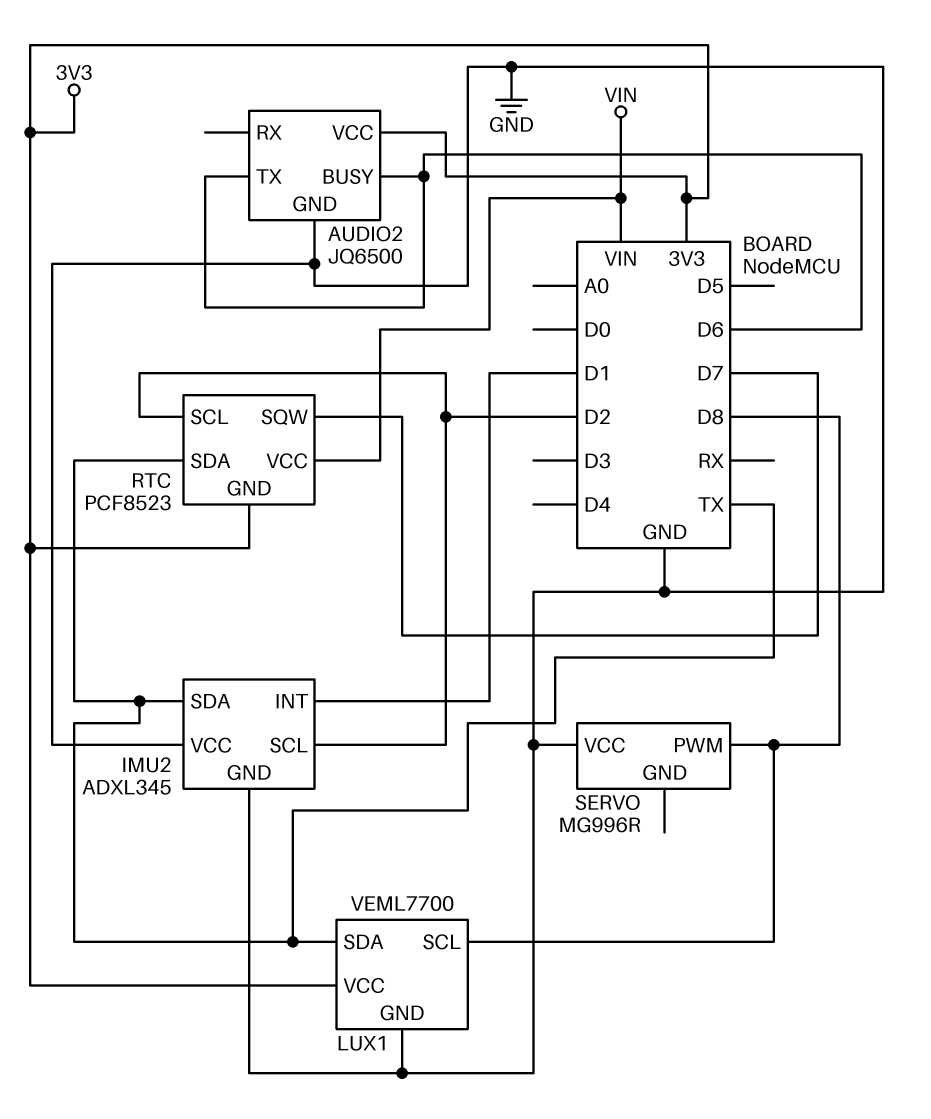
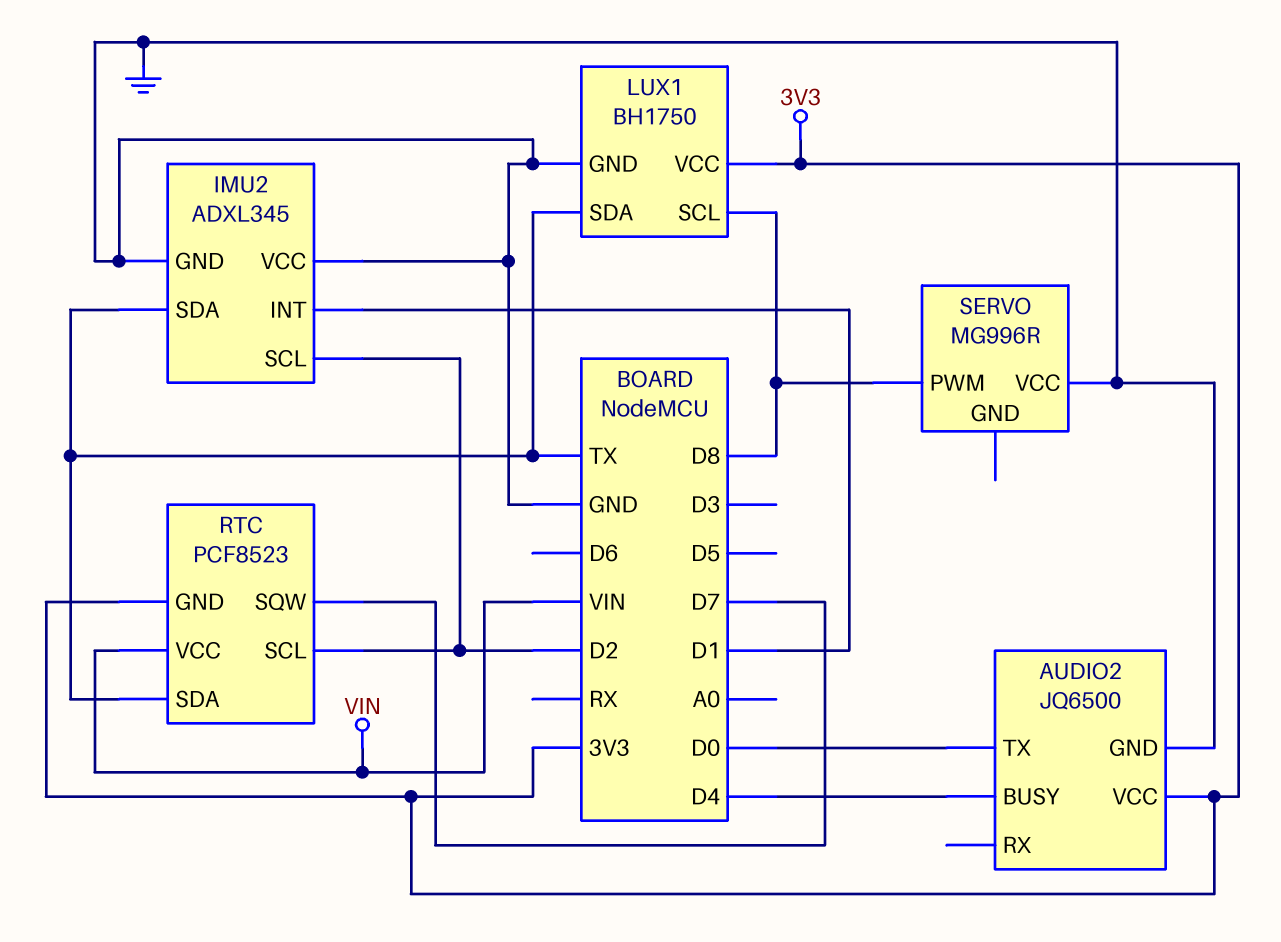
AUDIO2 pin BUSY: D6 -> D4
AUDIO2 pin TX: D6 -> D0
LUX1: VEML7700 -> BH1750

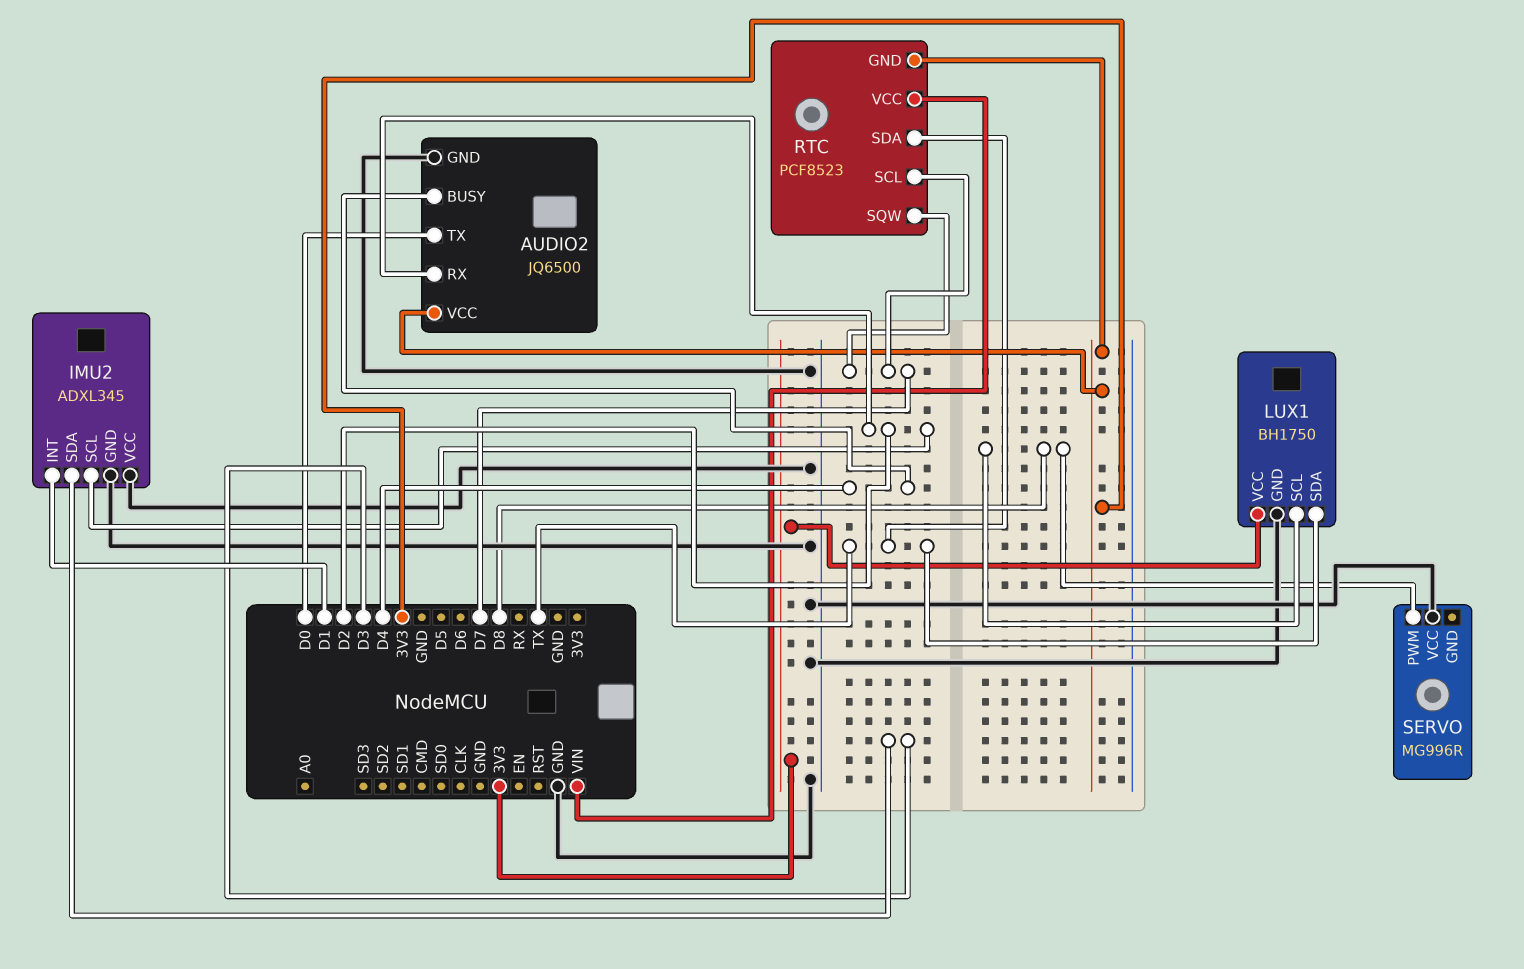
AUDIO2 pin RX: none -> D2
IMU2 pin SDA: TX -> D3
RTC pin SCL: D2 -> D7

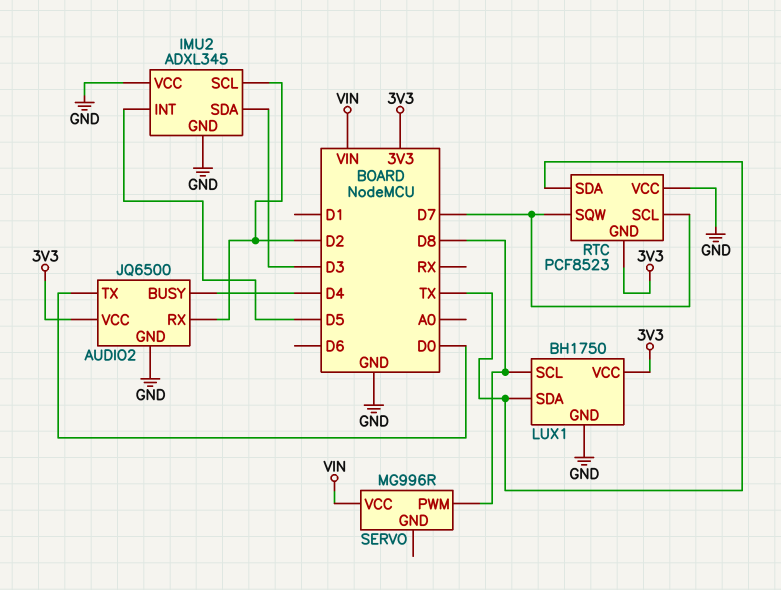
IMU2 pin INT: D1 -> D5
RTC pin VCC: VIN -> GND
SERVO pin VCC: GND -> VIN

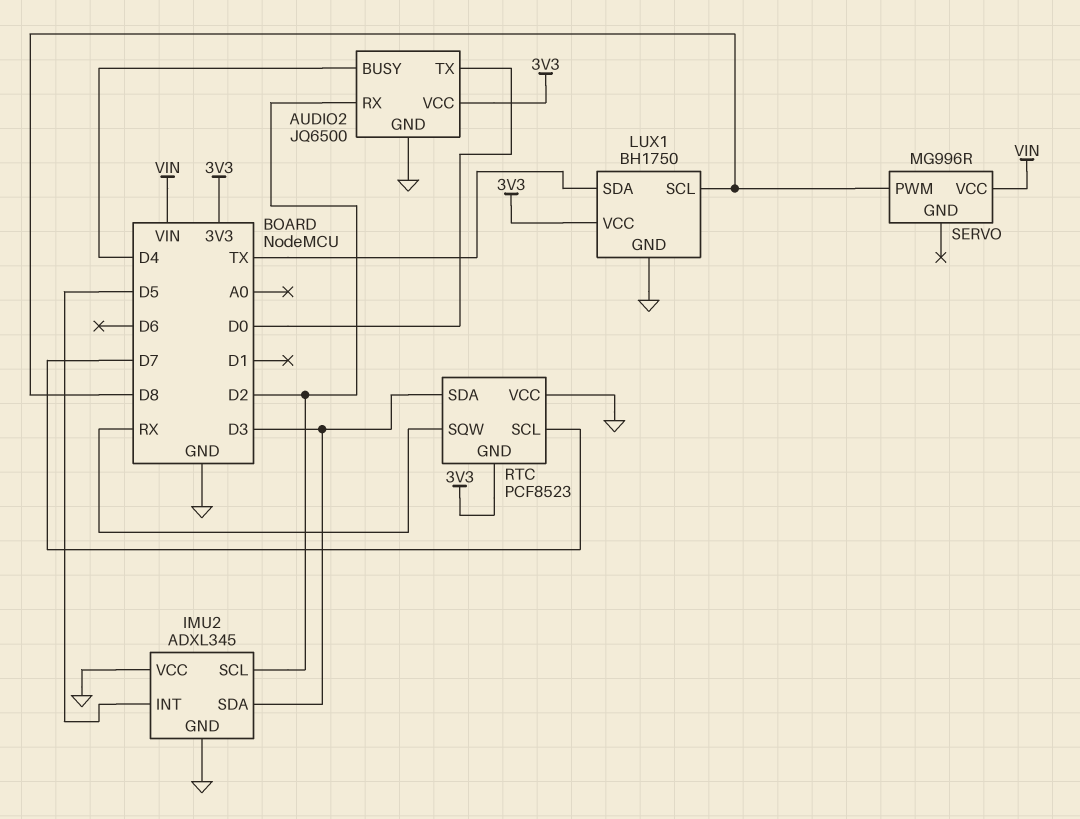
RTC pin SDA: TX -> D3
RTC pin SQW: D7 -> RX

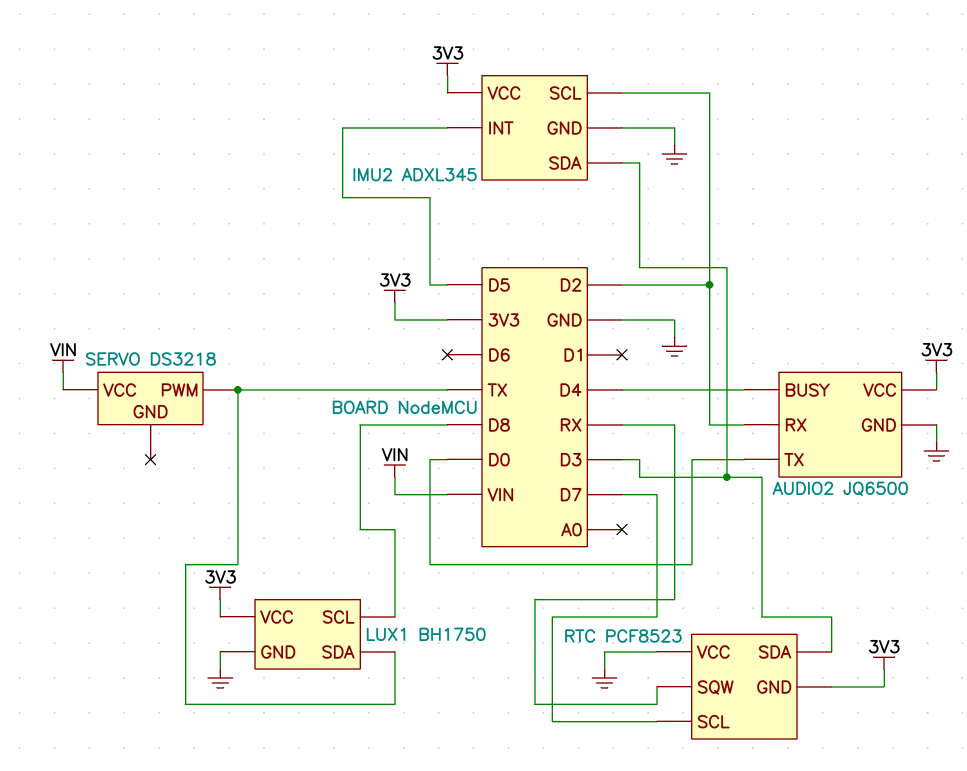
IMU2 pin VCC: GND -> 3V3
SERVO: MG996R -> DS3218
SERVO pin PWM: D8 -> TX

